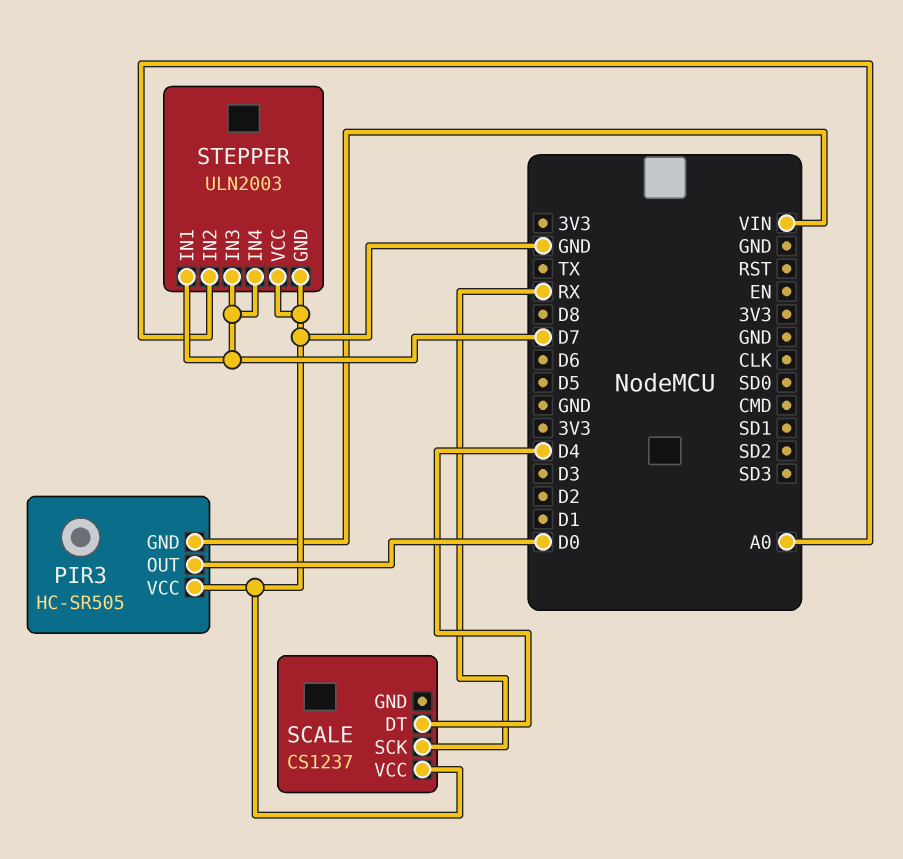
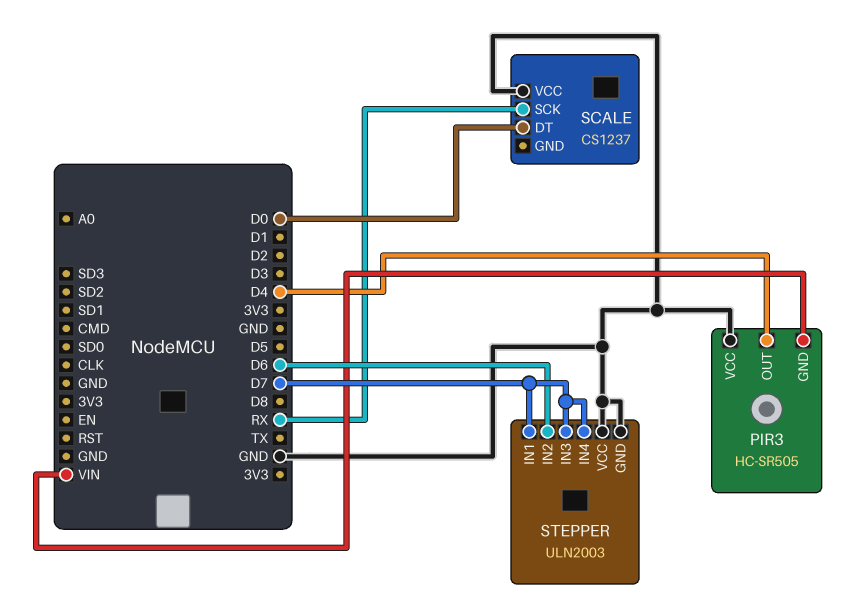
PIR3 pin OUT: D0 -> D4
SCALE pin DT: D4 -> D0
STEPPER pin IN2: A0 -> D6

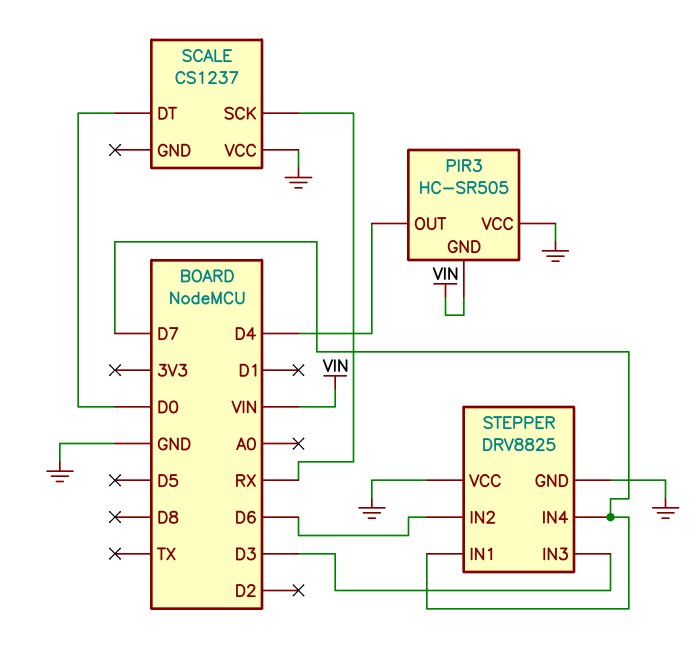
STEPPER: ULN2003 -> DRV8825
STEPPER pin IN3: D7 -> D3

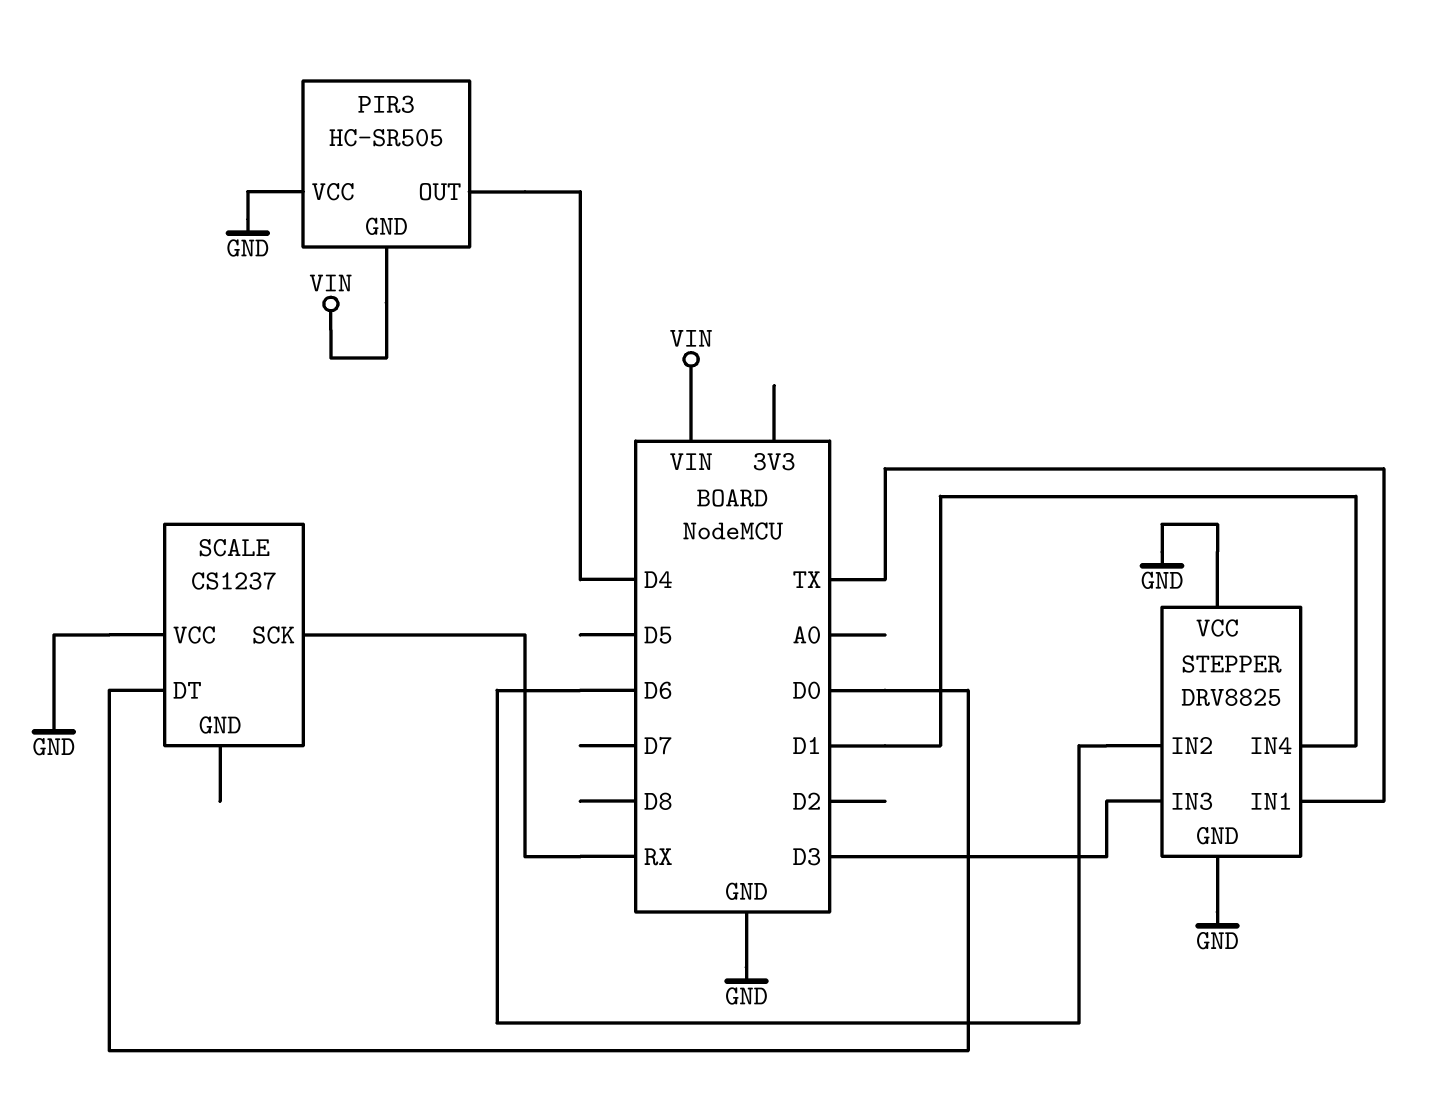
STEPPER pin IN1: D7 -> TX
STEPPER pin IN4: D7 -> D1

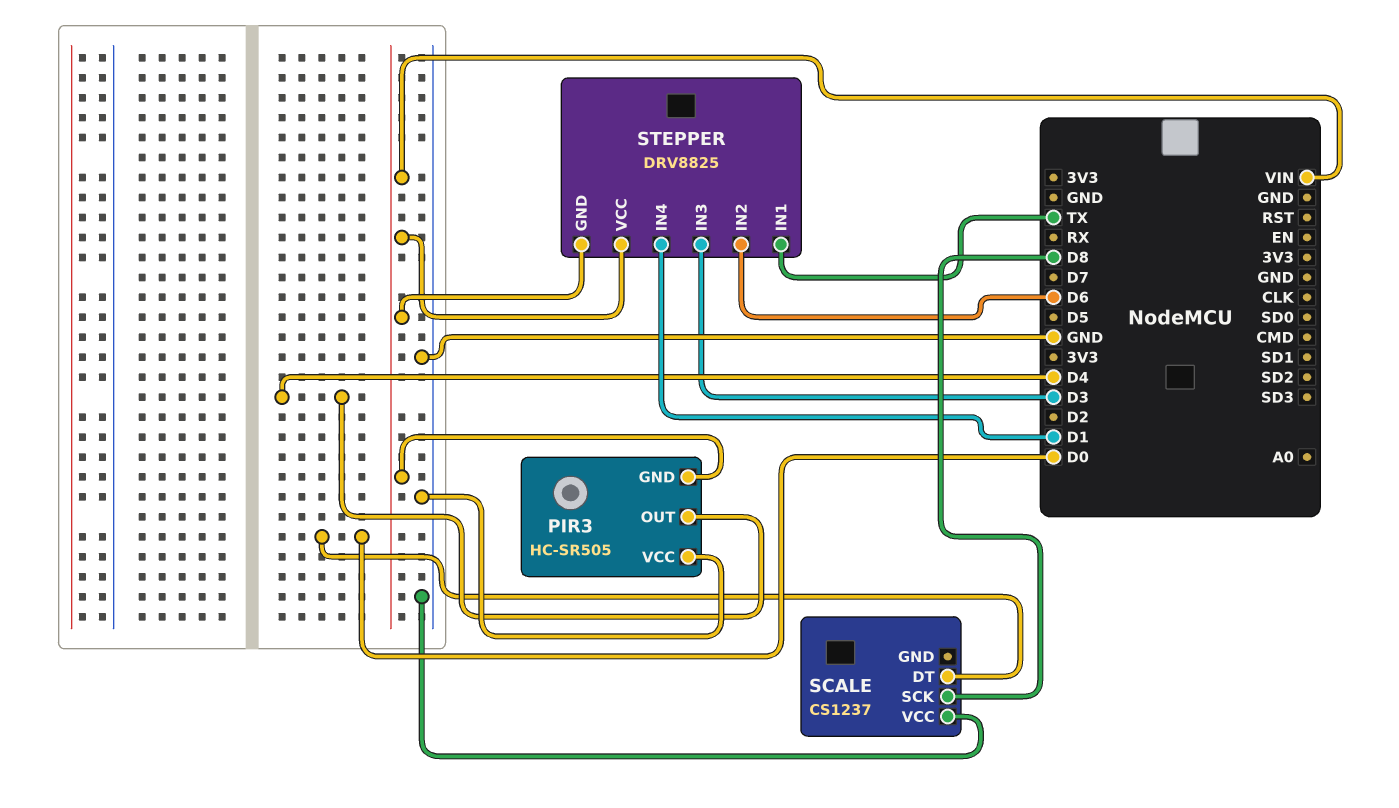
SCALE pin SCK: RX -> D8
STEPPER pin GND: GND -> VIN
STEPPER pin VCC: GND -> VIN

